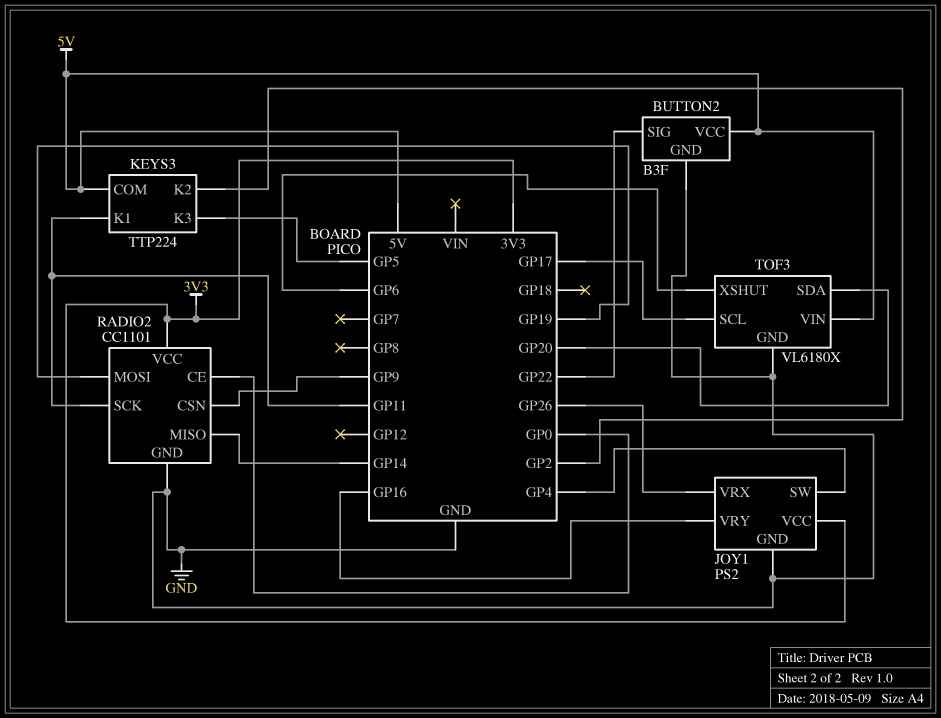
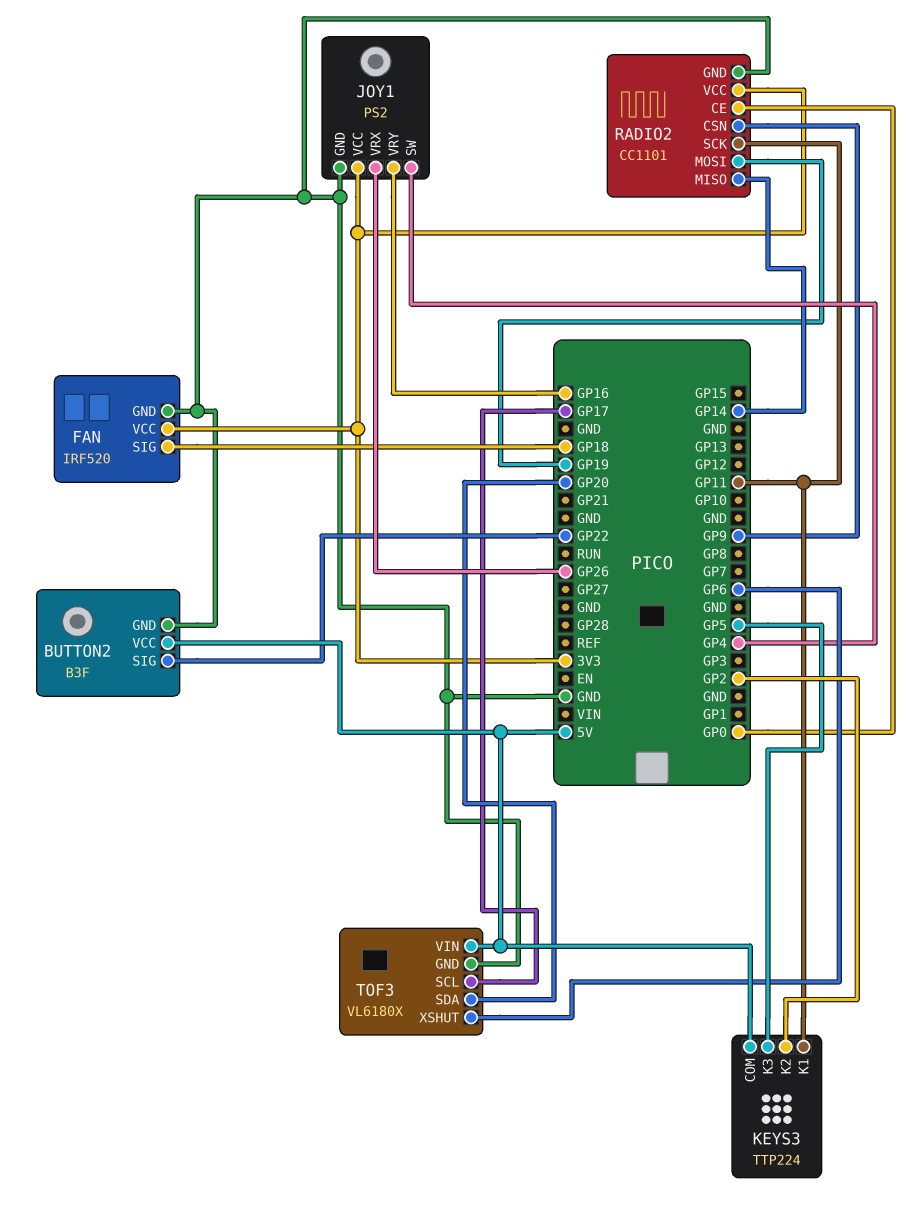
FAN: none -> IRF520
FAN pin GND: none -> GND
FAN pin SIG: none -> GP18
FAN pin VCC: none -> 3V3

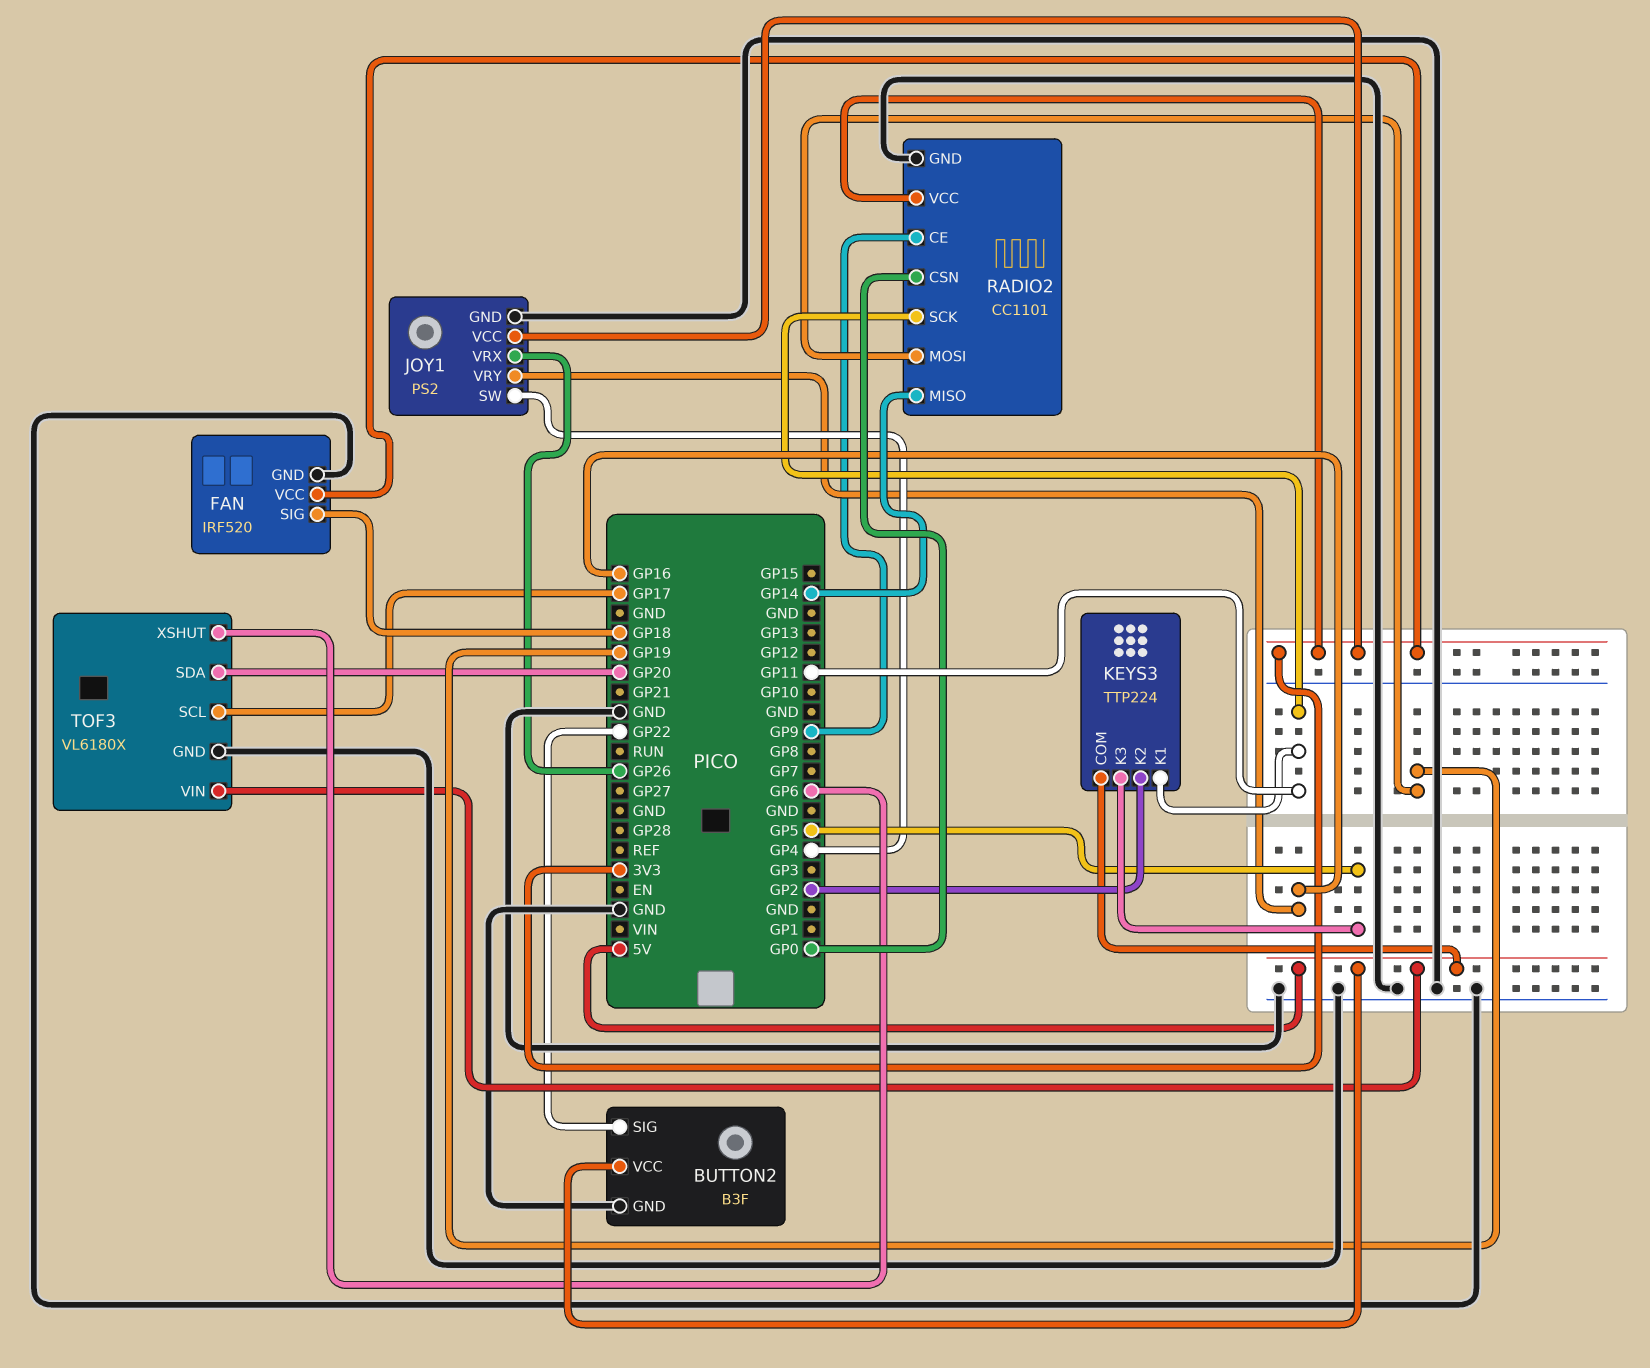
RADIO2 pin CE: GP0 -> GP9
RADIO2 pin CSN: GP9 -> GP0

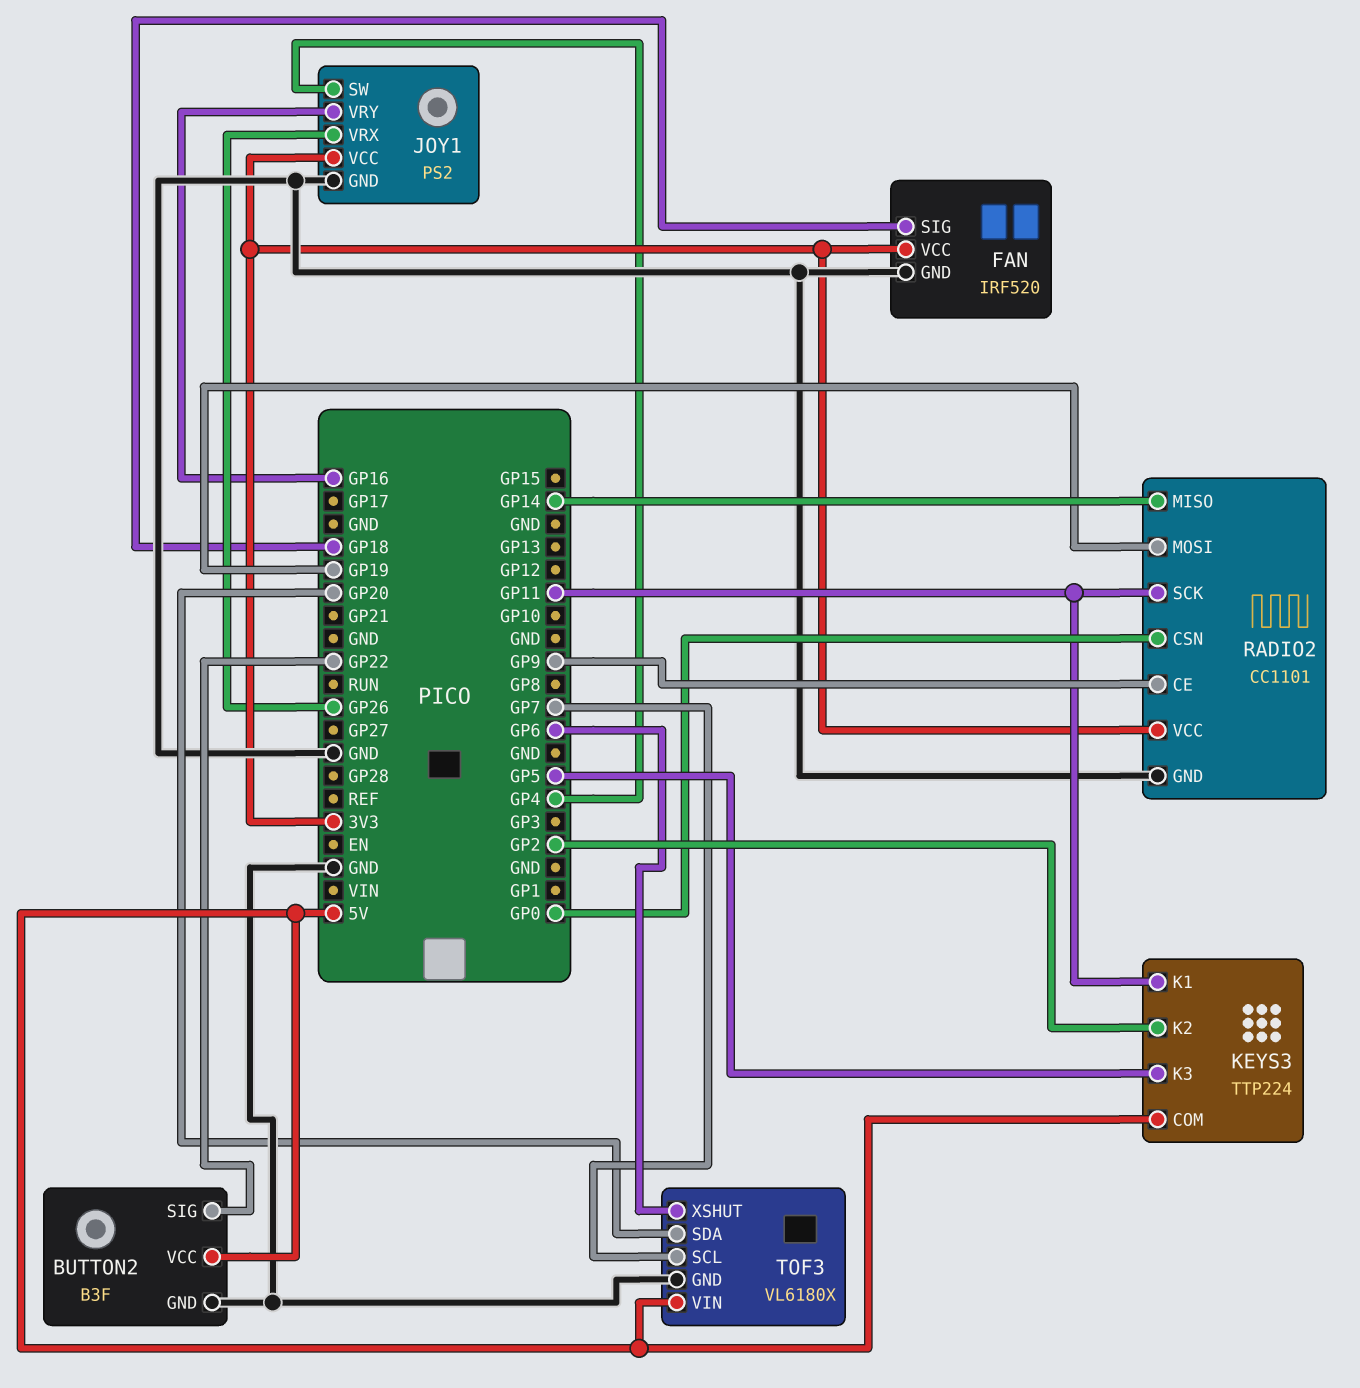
TOF3 pin SCL: GP17 -> GP7

